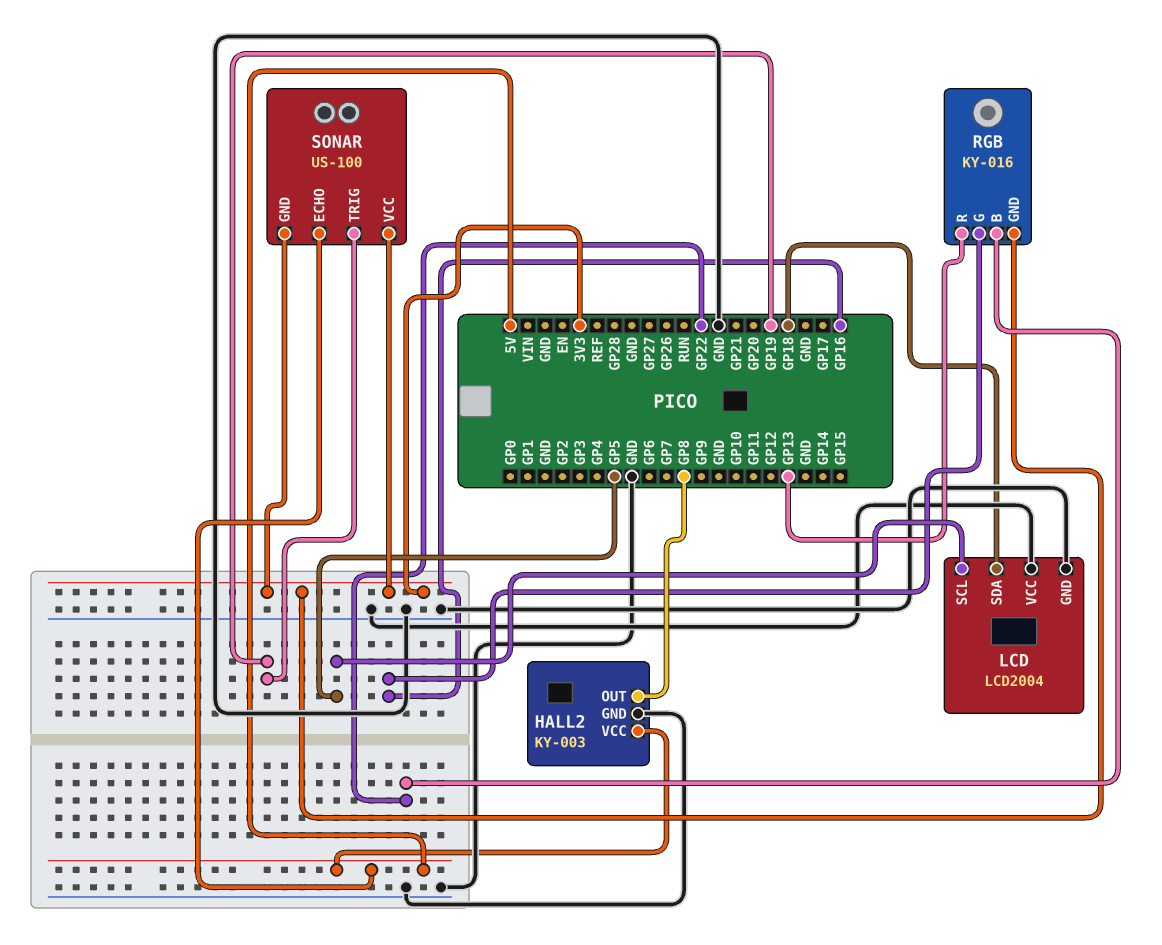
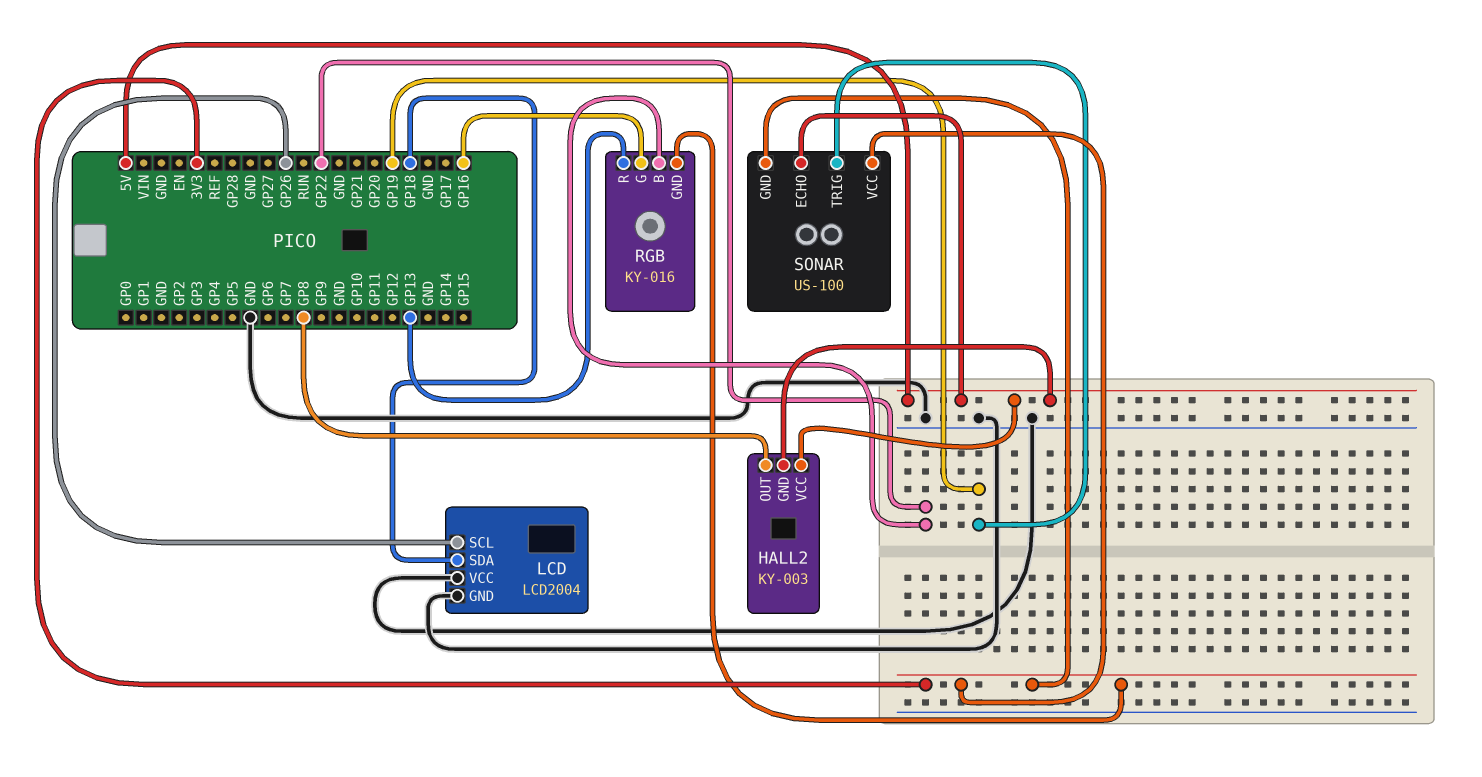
HALL2 pin GND: GND -> 5V
LCD pin SCL: GP5 -> GP26

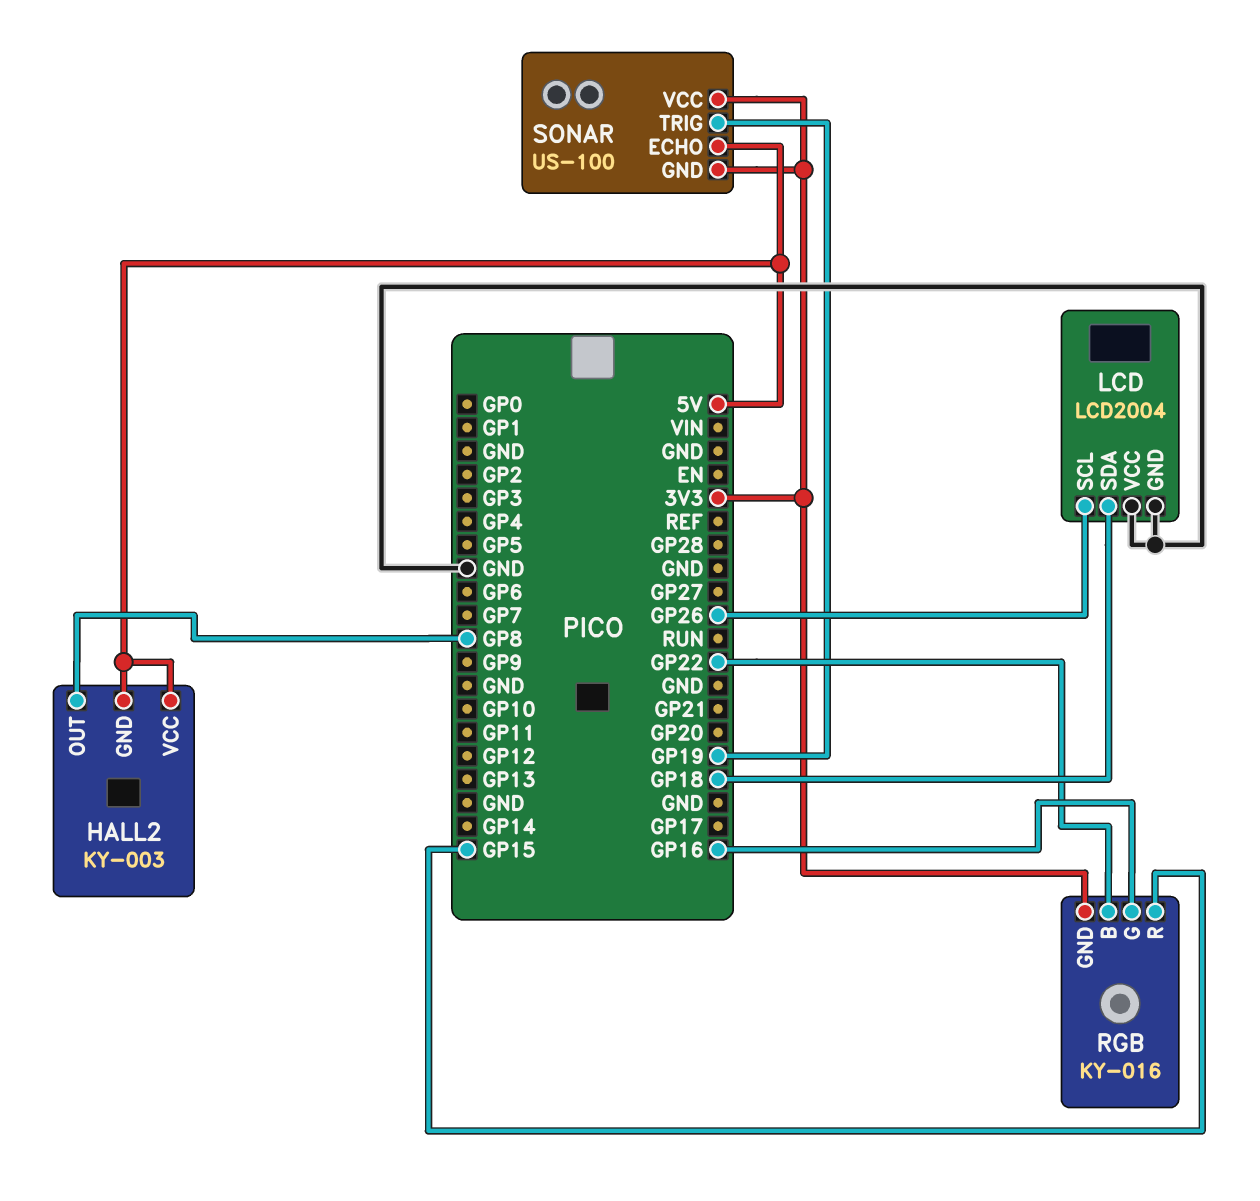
RGB pin R: GP13 -> GP15

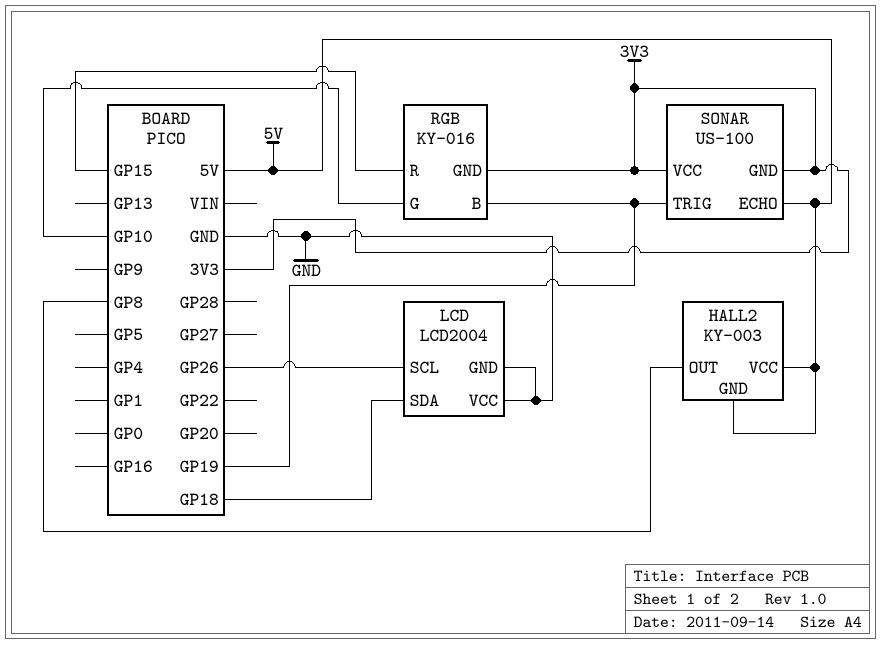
RGB pin B: GP22 -> GP19
RGB pin G: GP16 -> GP10

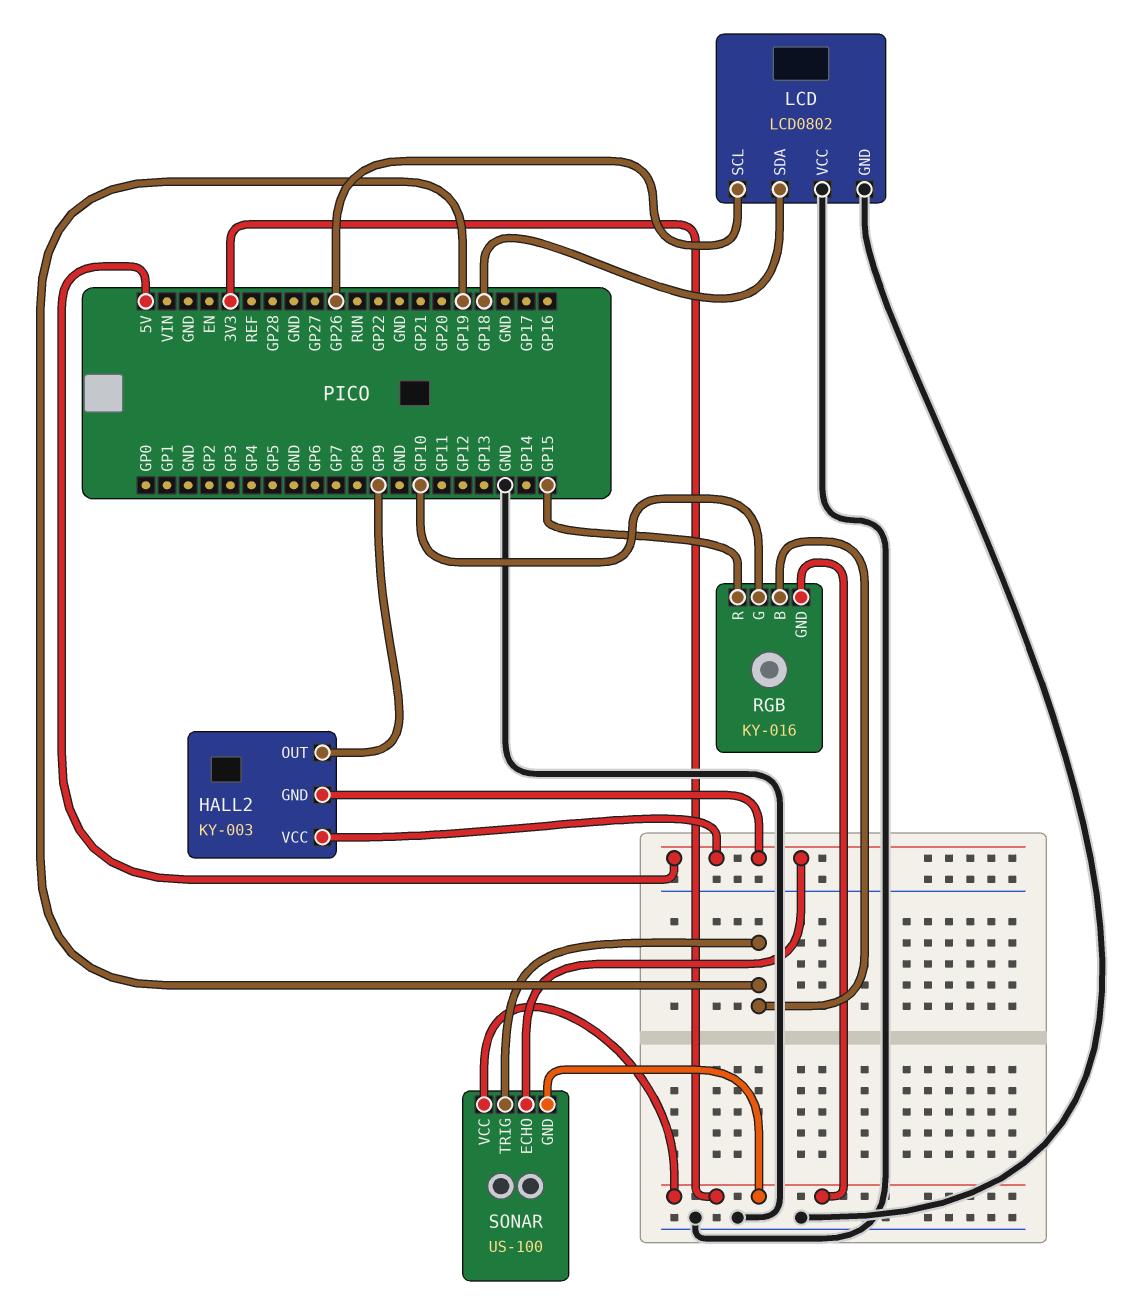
HALL2 pin OUT: GP8 -> GP9
LCD: LCD2004 -> LCD0802

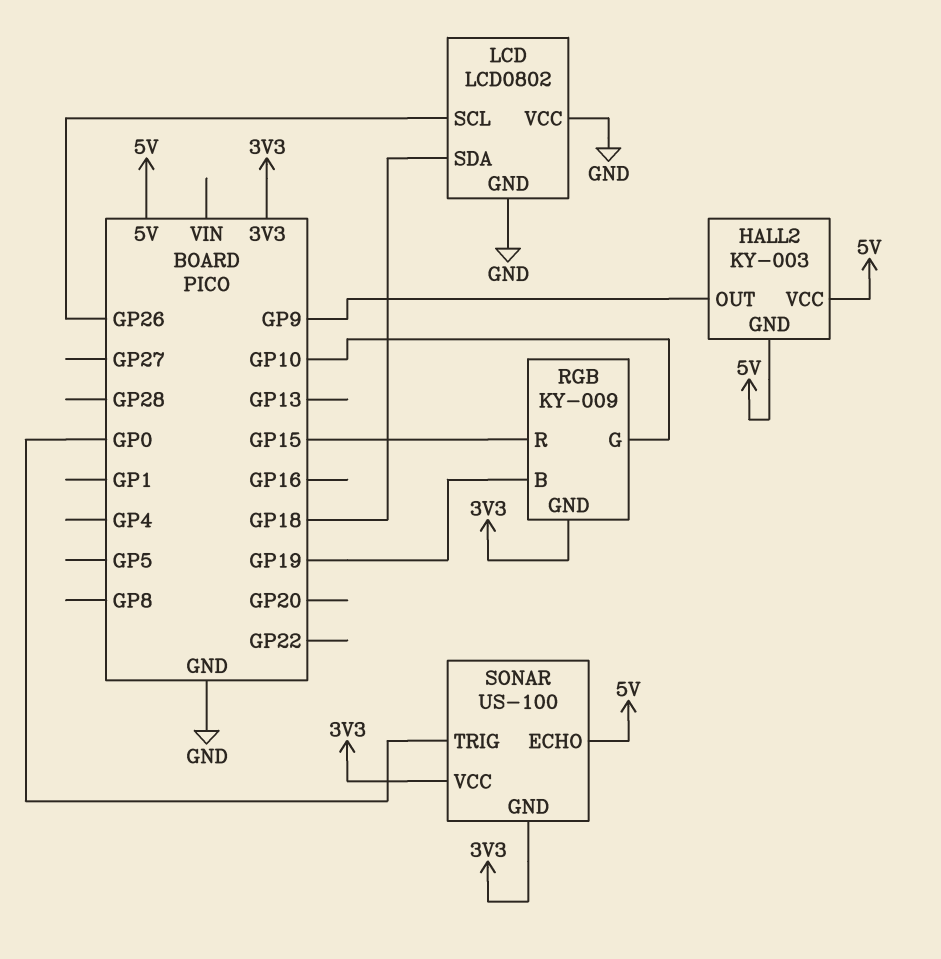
RGB: KY-016 -> KY-009
SONAR pin TRIG: GP19 -> GP0

